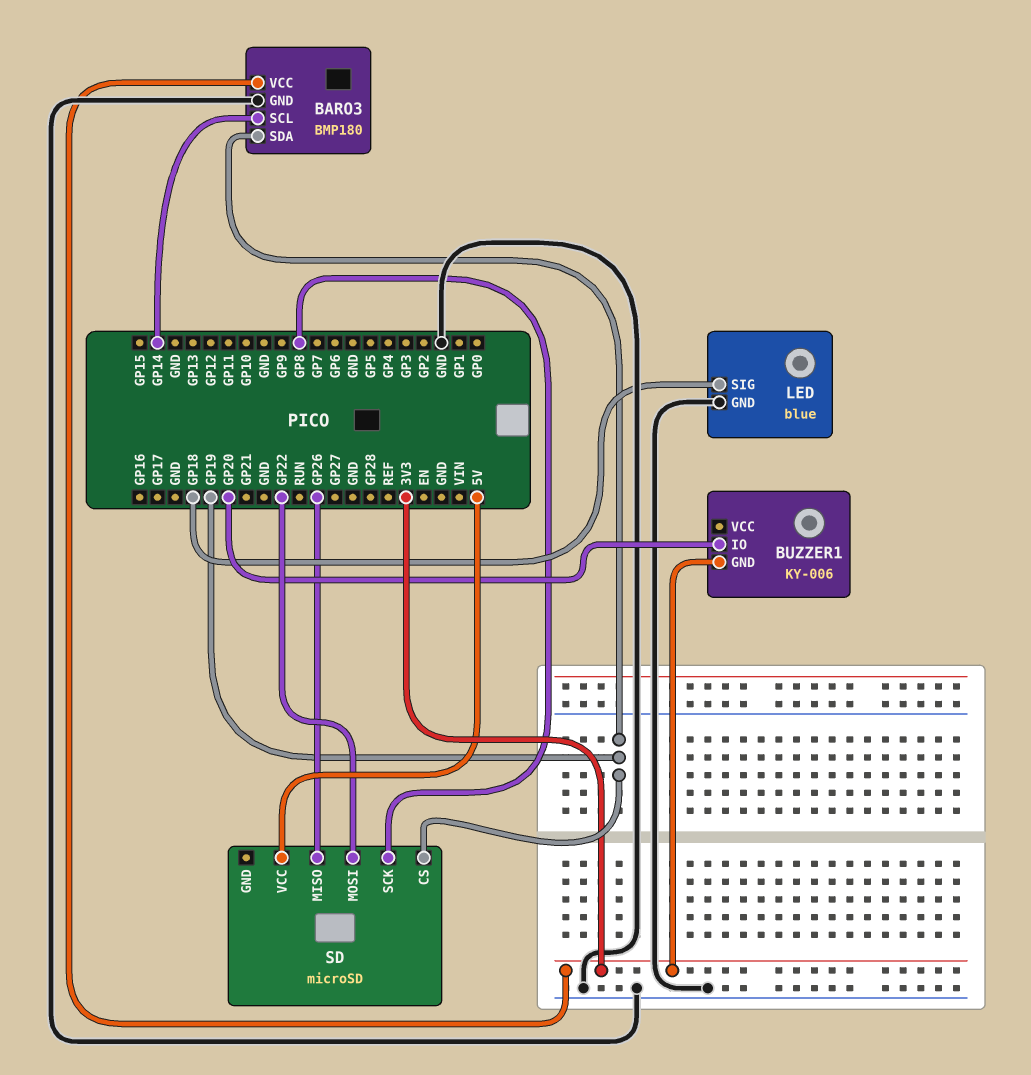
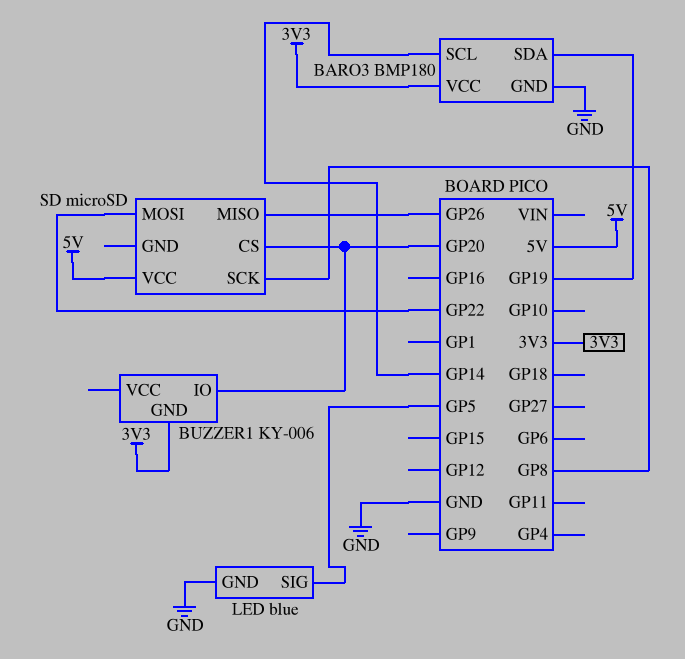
LED pin SIG: GP18 -> GP5
SD pin CS: GP19 -> GP20

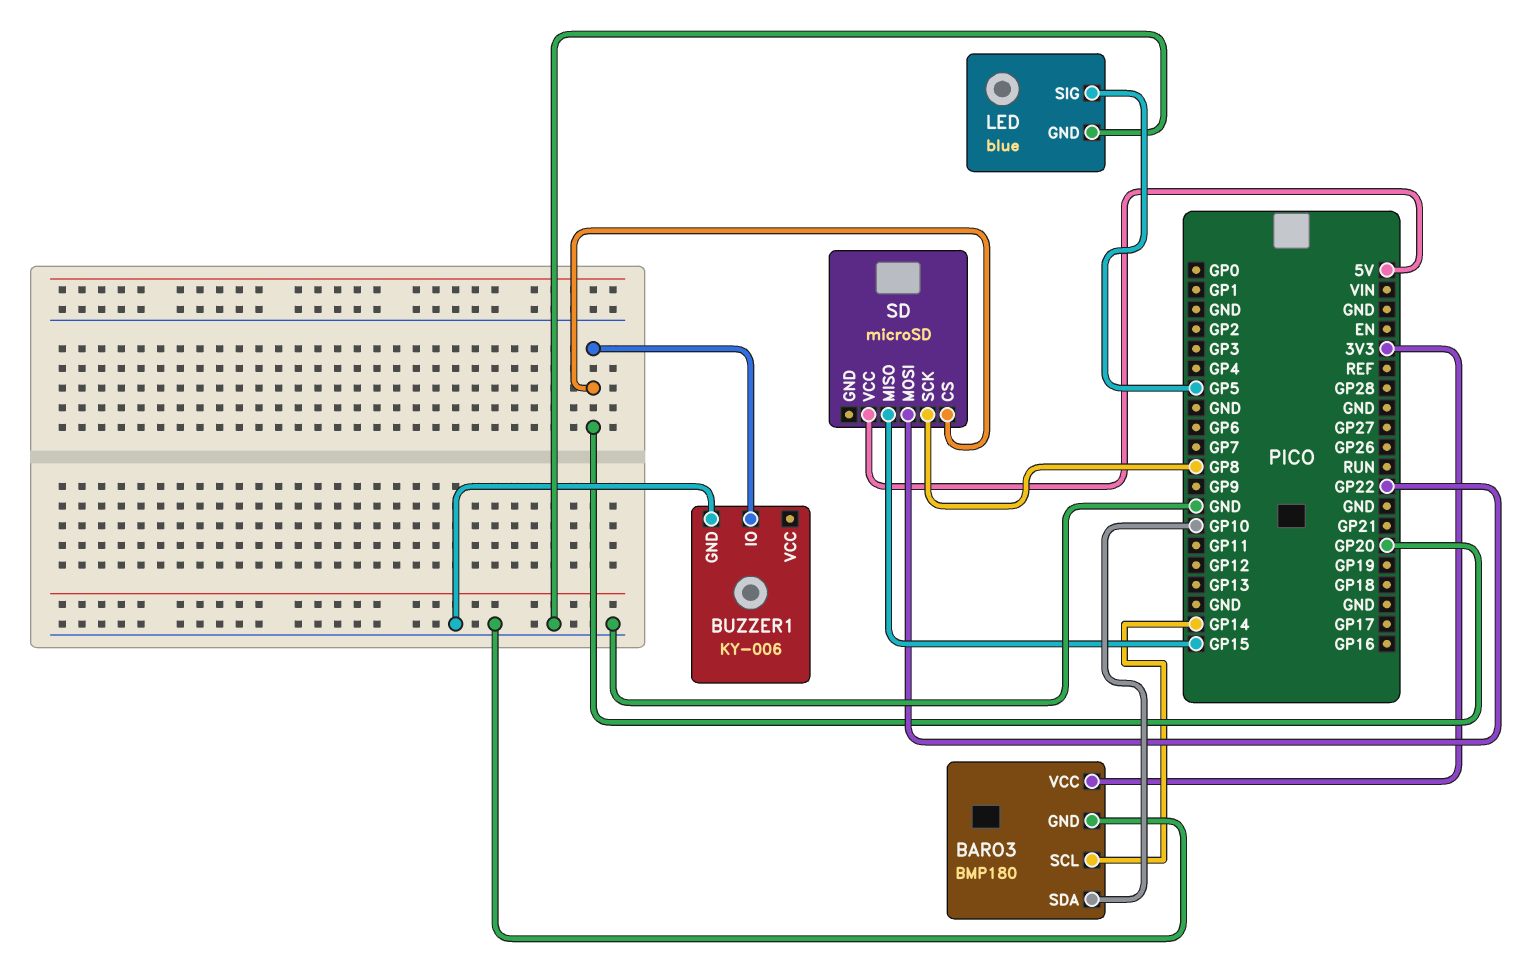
BARO3 pin SDA: GP19 -> GP10
BUZZER1 pin GND: 3V3 -> GND
SD pin MISO: GP26 -> GP15

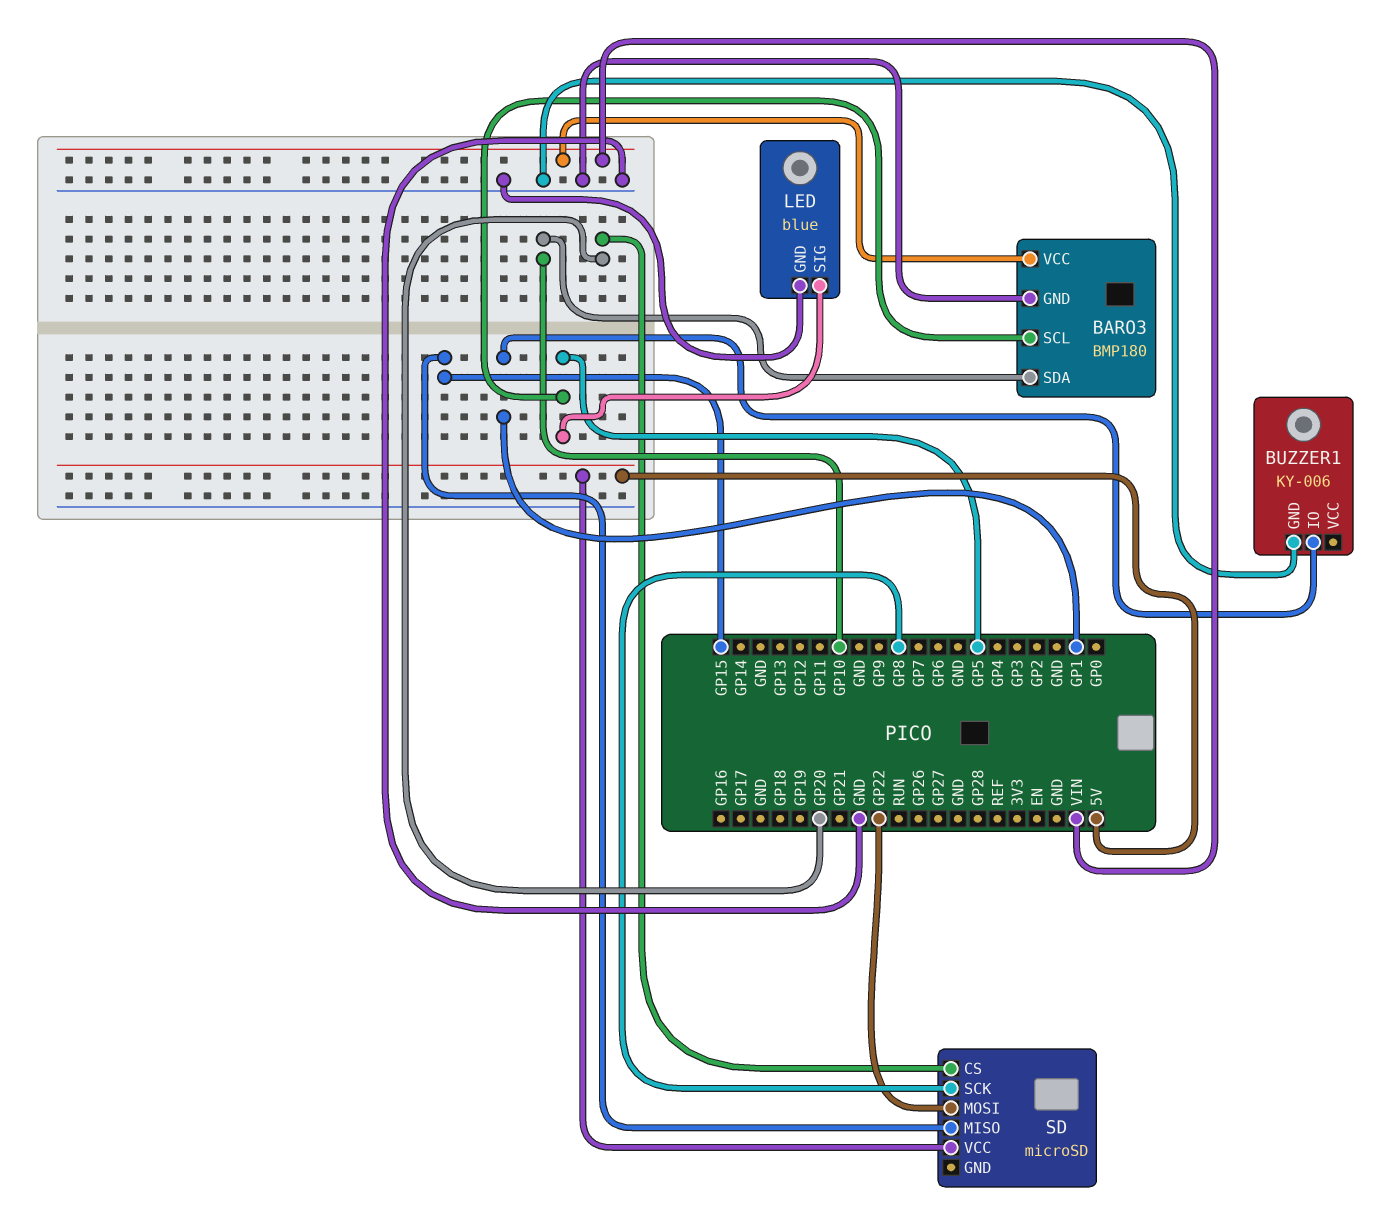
BARO3 pin SCL: GP14 -> GP5
BARO3 pin VCC: 3V3 -> VIN
BUZZER1 pin IO: GP20 -> GP1

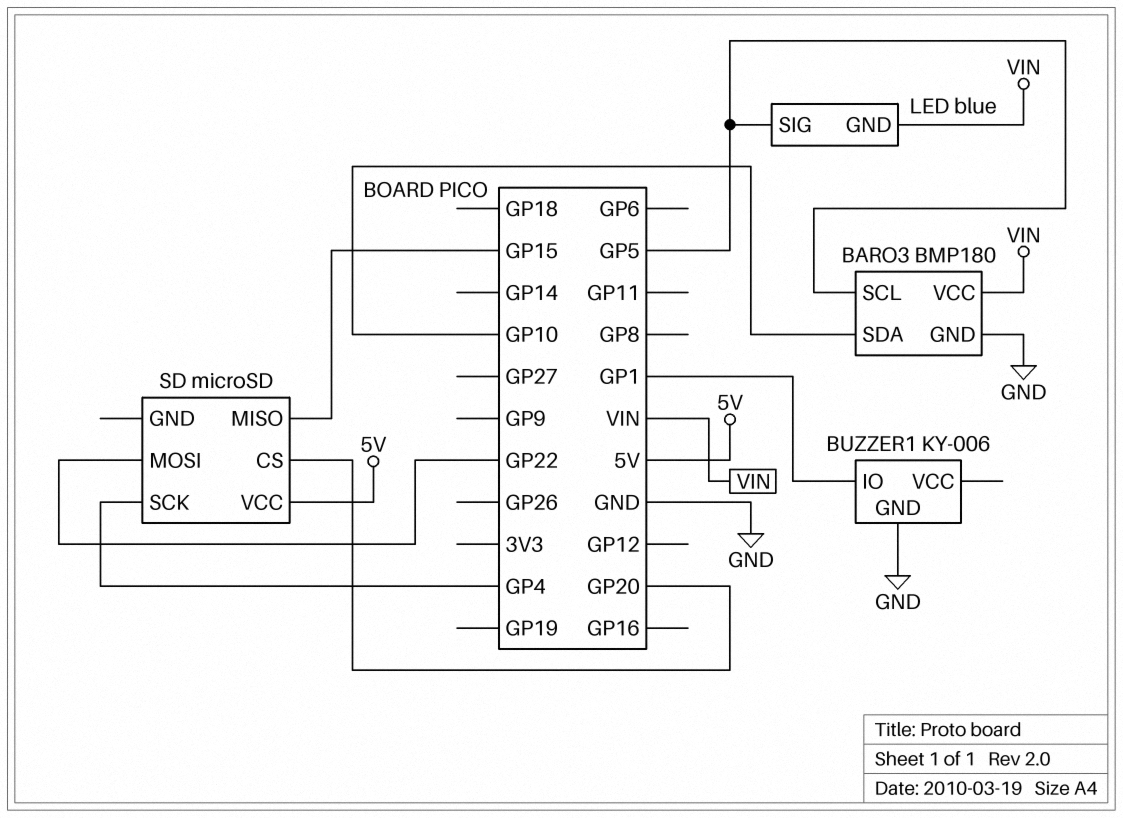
LED pin GND: GND -> VIN
SD pin SCK: GP8 -> GP4

